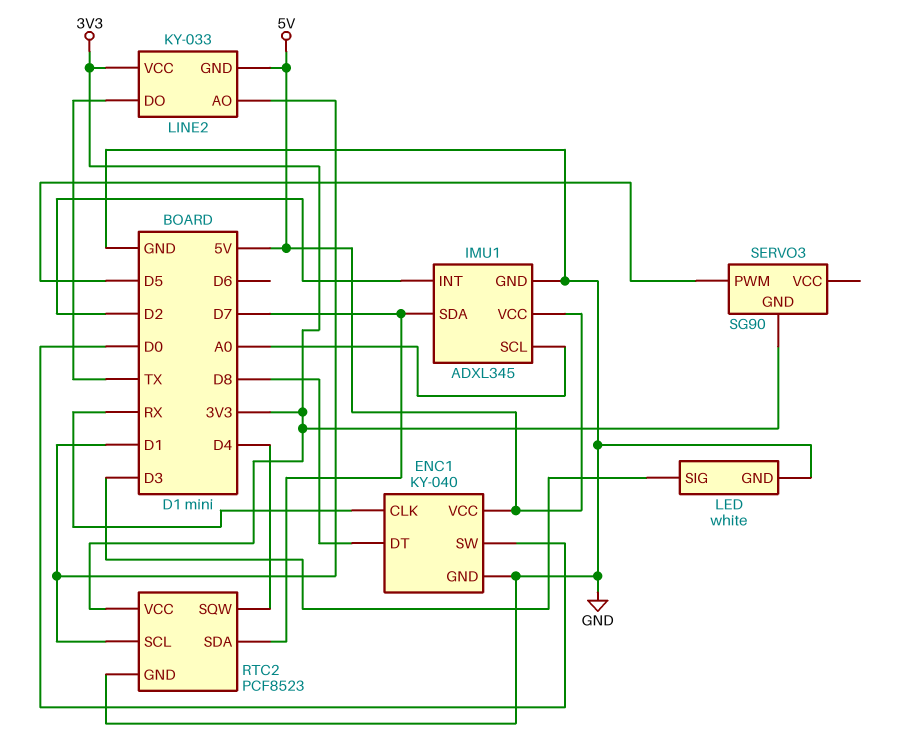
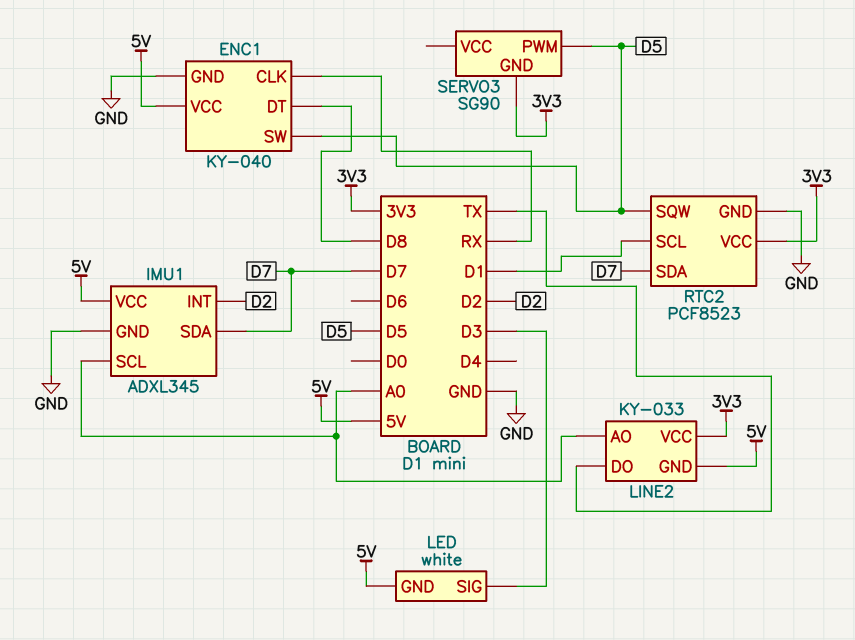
ENC1 pin SW: D0 -> D5
LED pin GND: GND -> 5V
LINE2 pin AO: D1 -> A0
RTC2 pin SQW: D4 -> D5

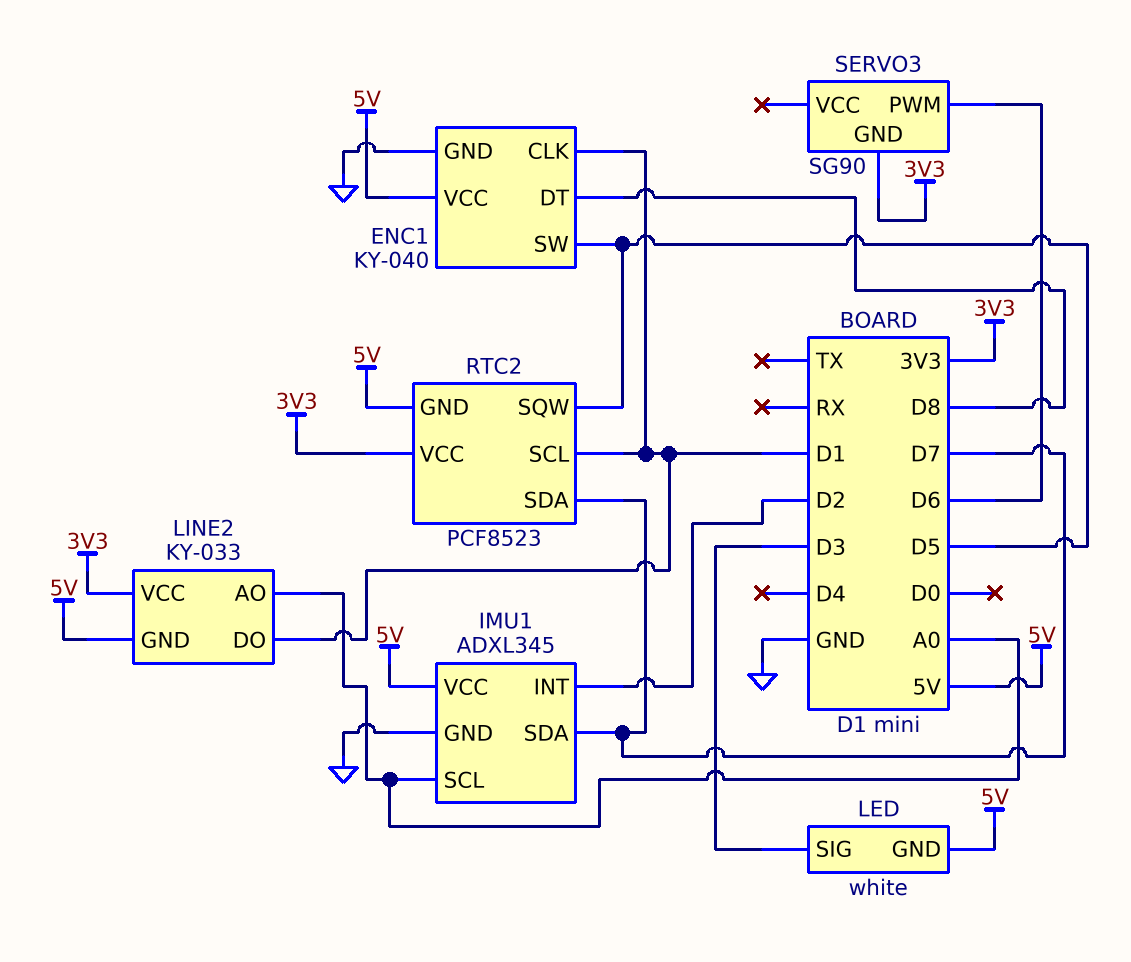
ENC1 pin CLK: RX -> D1
LINE2 pin DO: TX -> D1
RTC2 pin GND: GND -> 5V
SERVO3 pin PWM: D5 -> D6

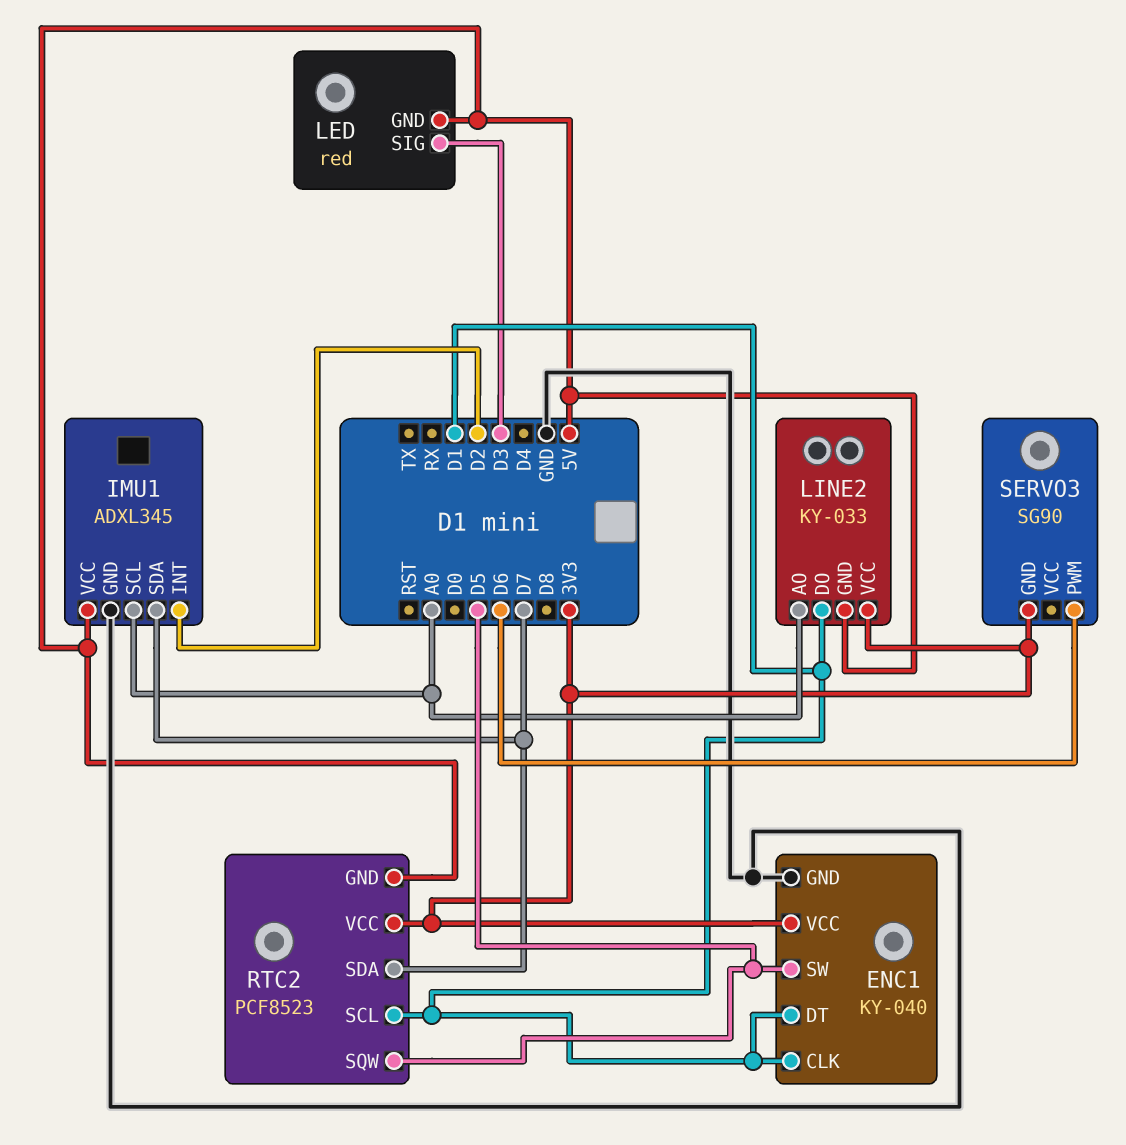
ENC1 pin DT: D8 -> D1
ENC1 pin VCC: 5V -> 3V3
LED: white -> red

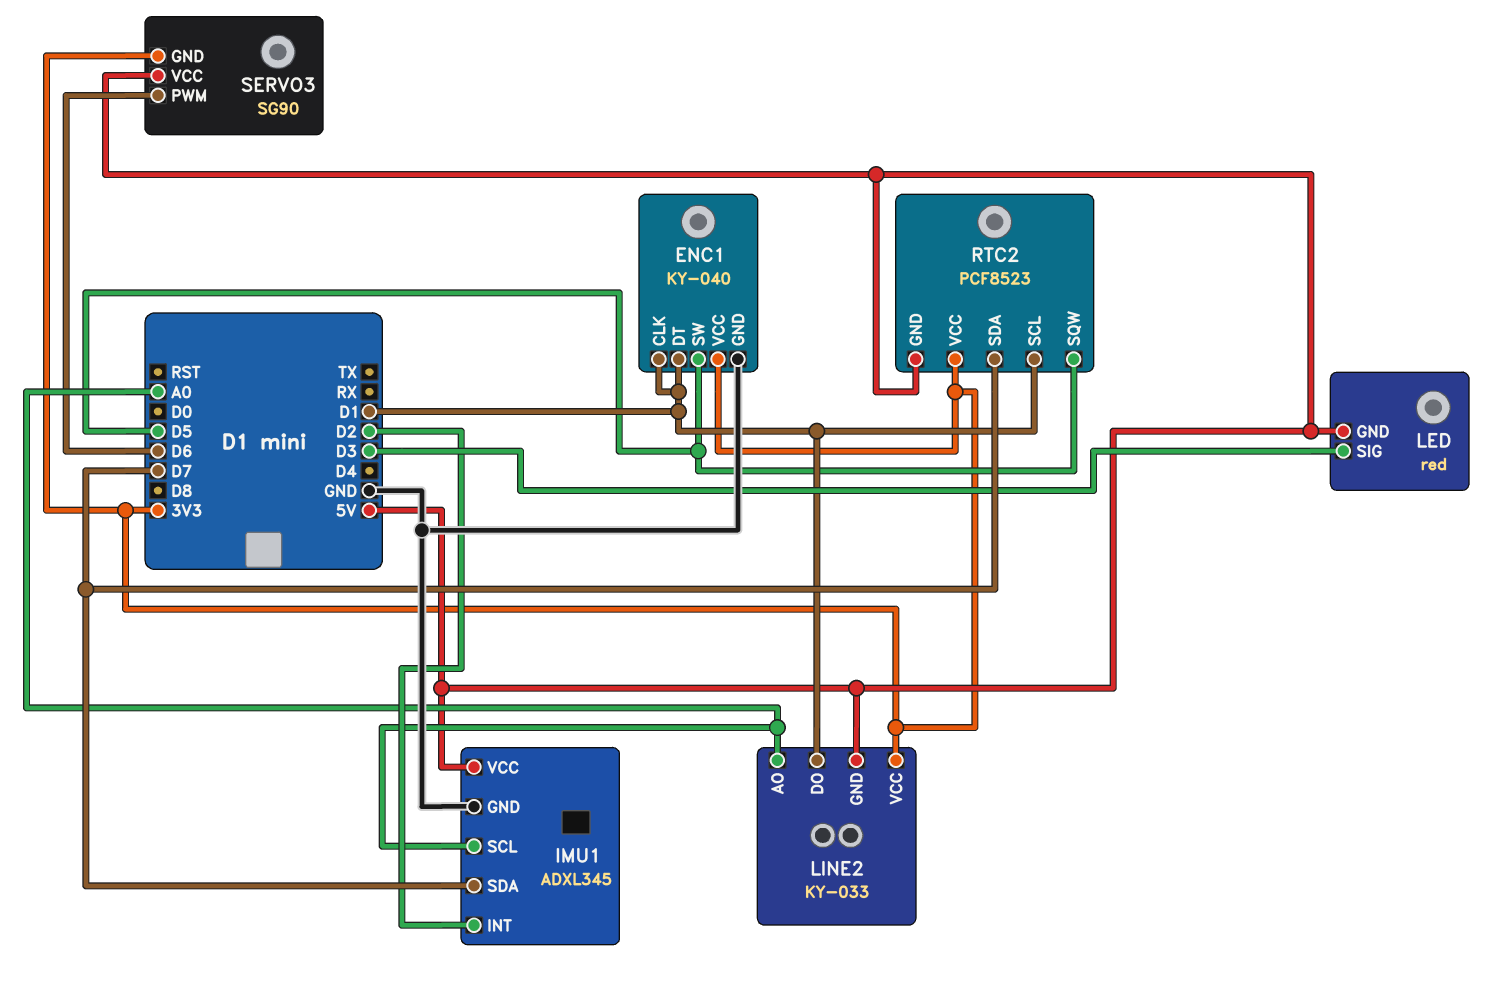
SERVO3 pin VCC: none -> 5V

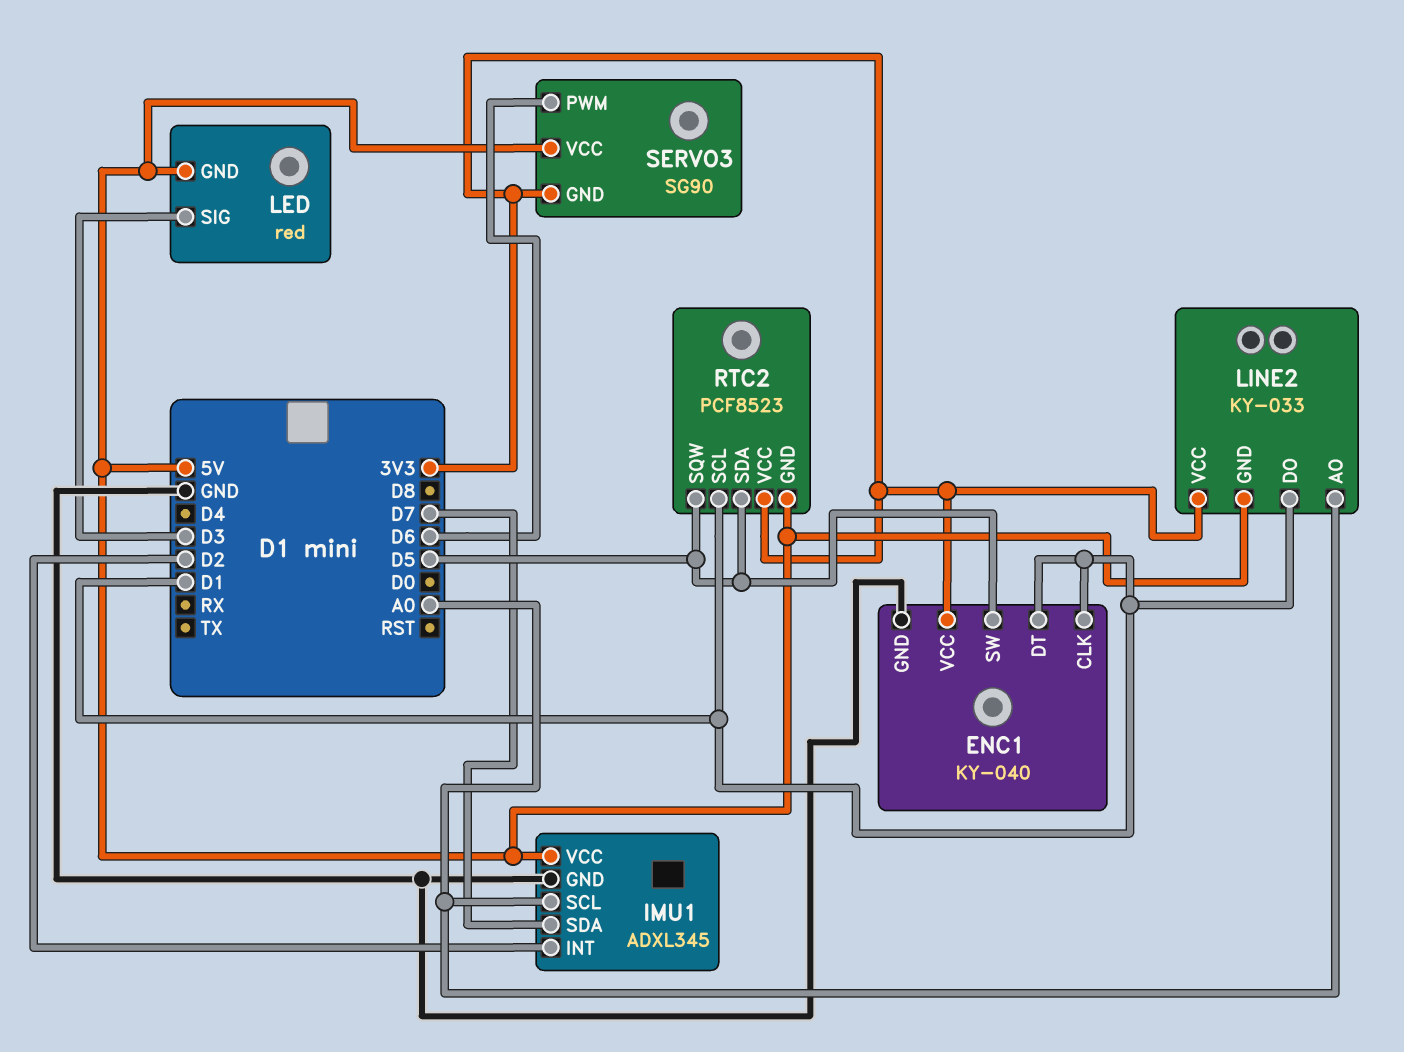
RTC2 pin SDA: D7 -> D5

